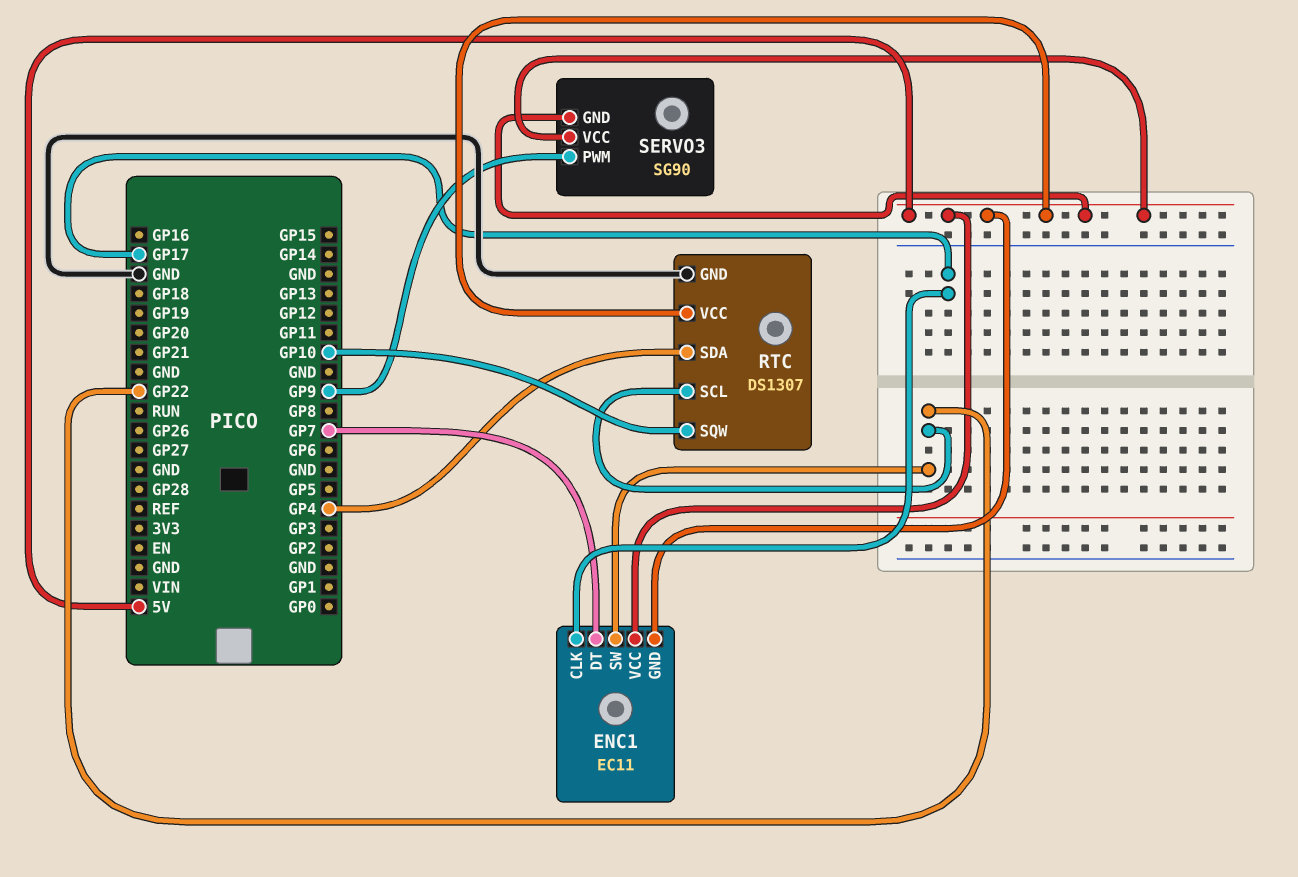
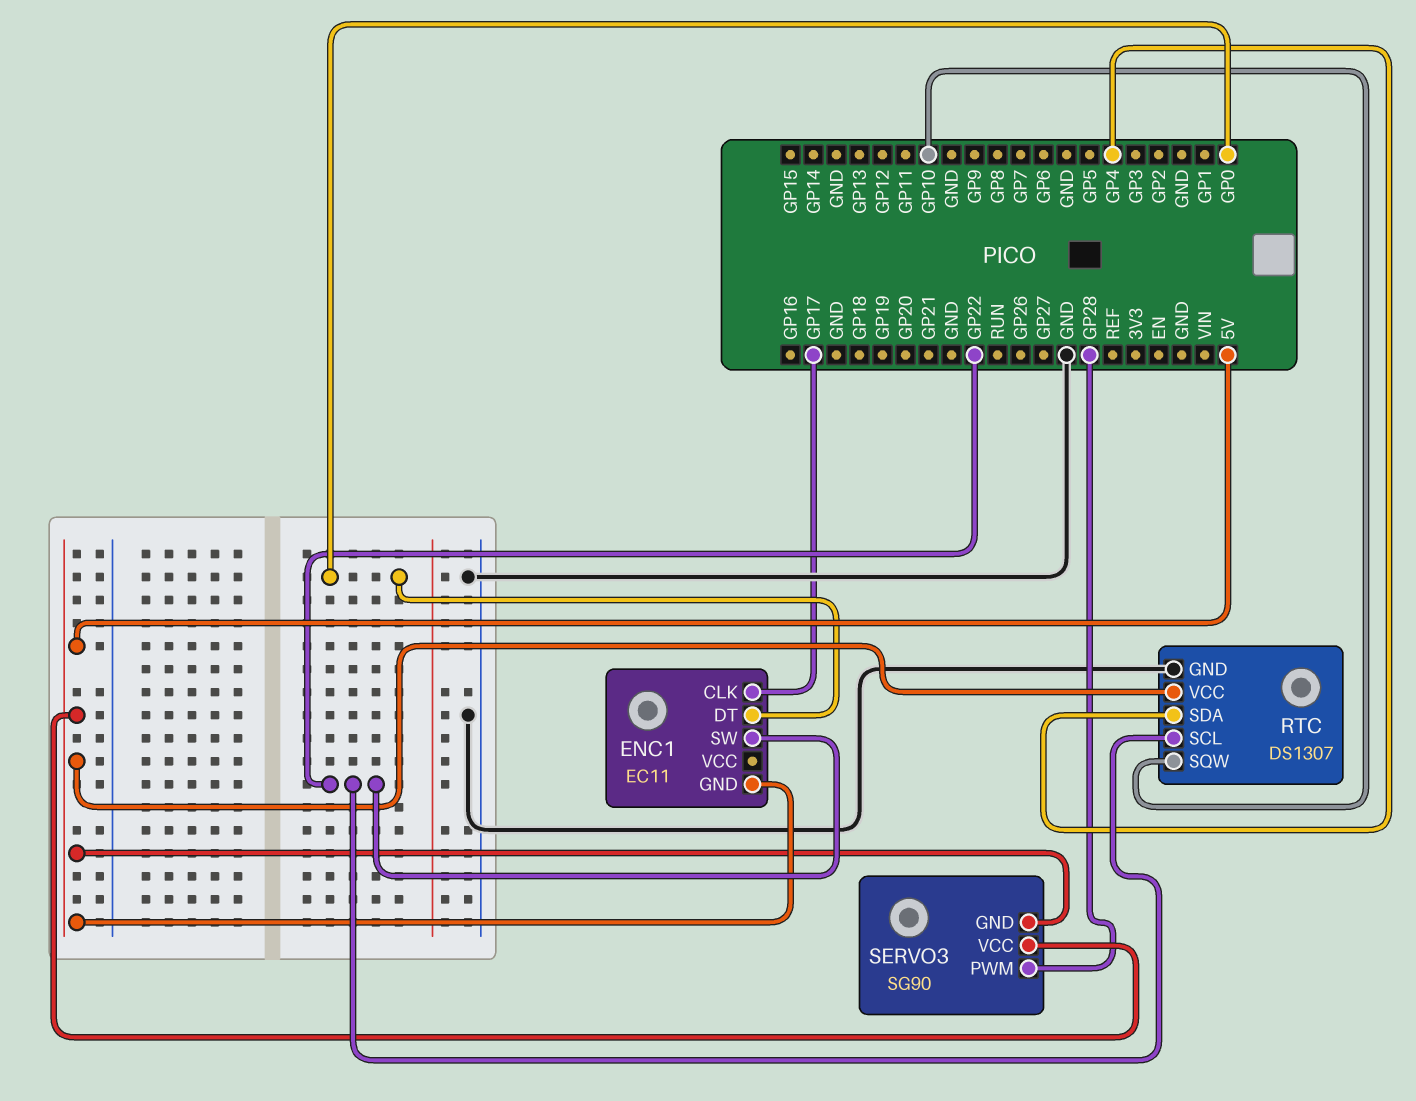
ENC1 pin DT: GP7 -> GP0
ENC1 pin VCC: 5V -> none
SERVO3 pin PWM: GP9 -> GP28

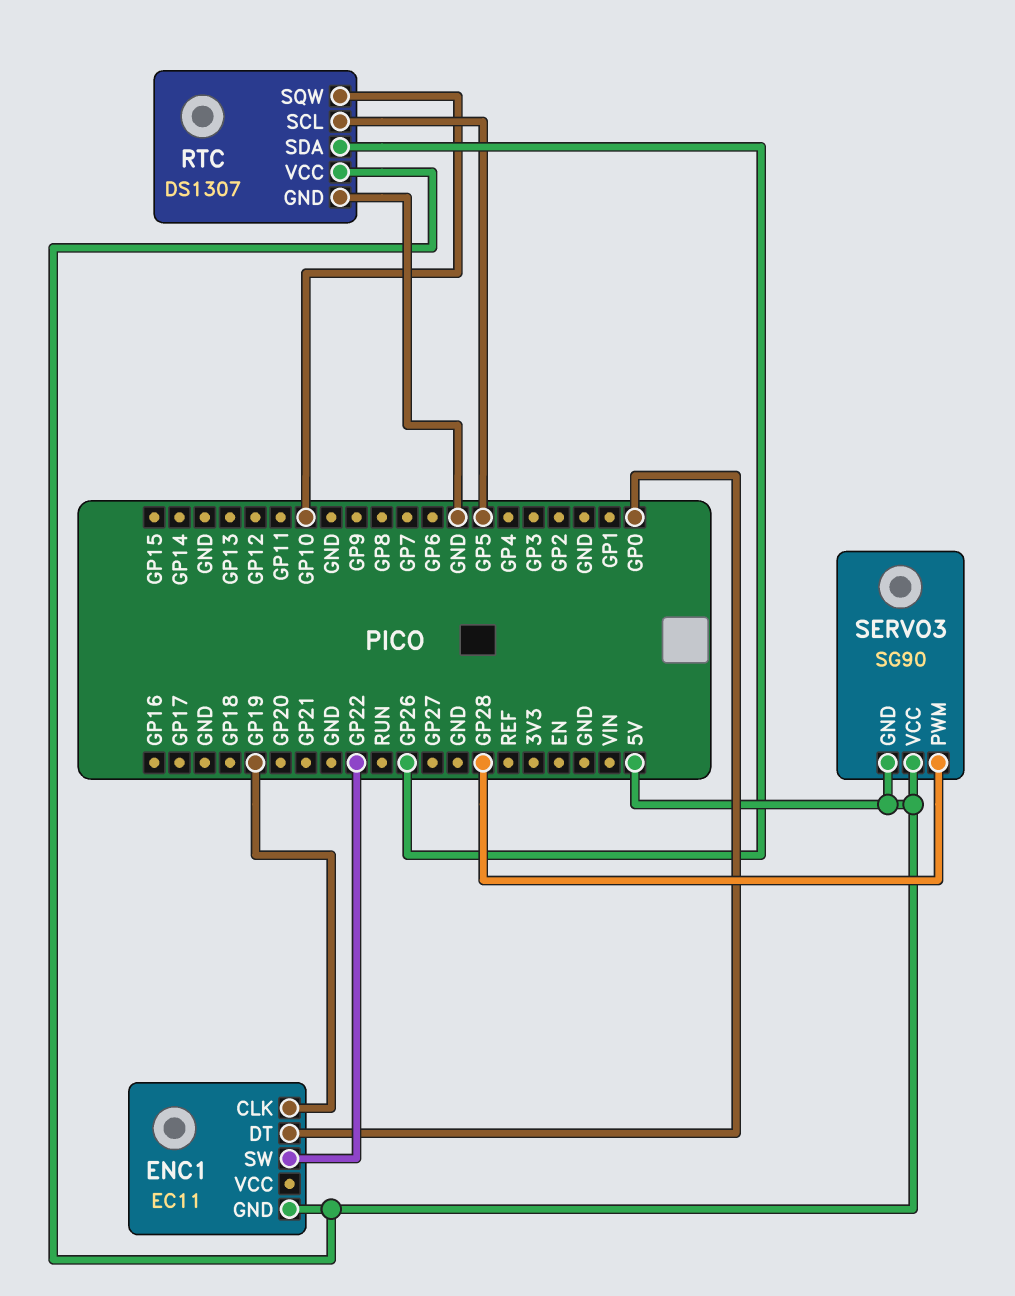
ENC1 pin CLK: GP17 -> GP19
RTC pin SCL: GP22 -> GP5
RTC pin SDA: GP4 -> GP26

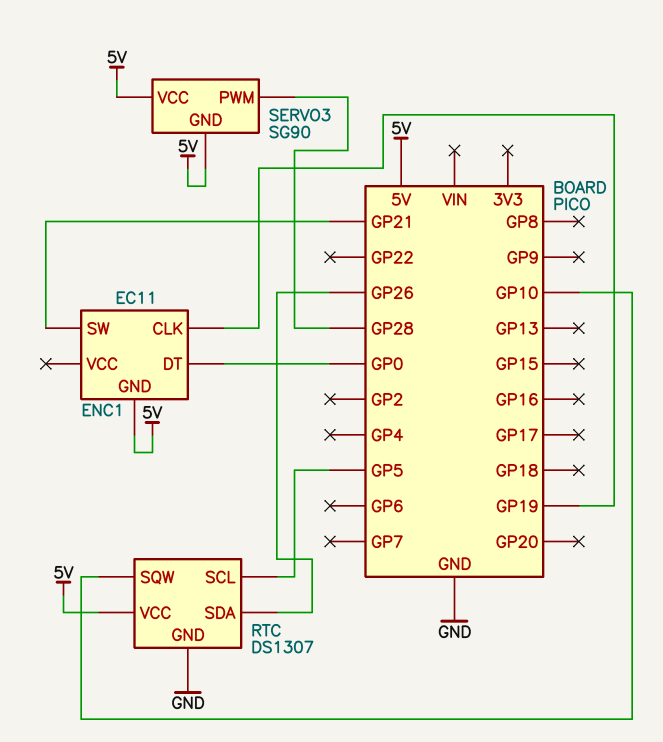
ENC1 pin SW: GP22 -> GP21

